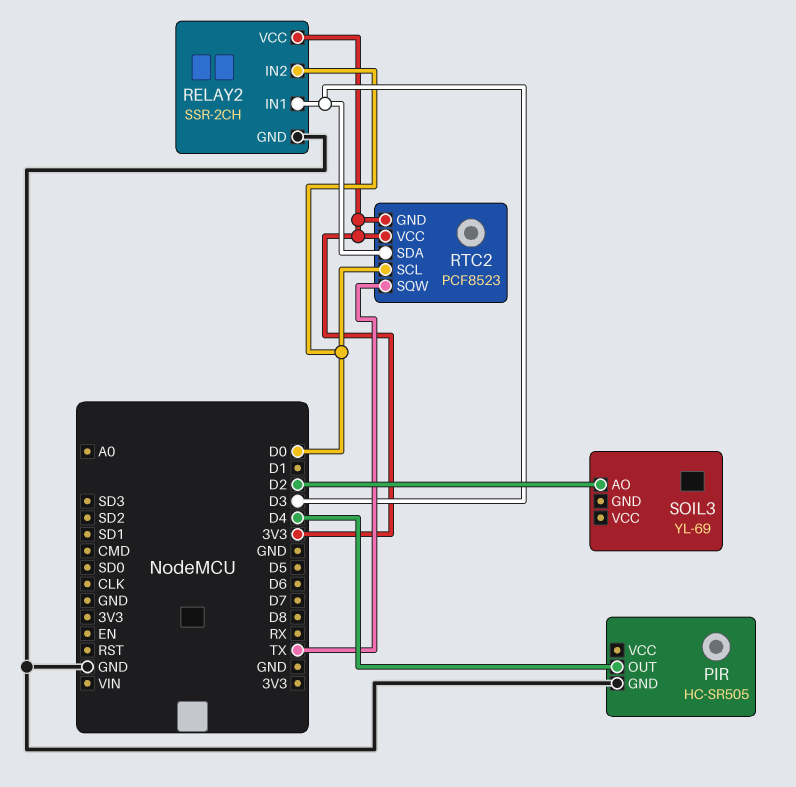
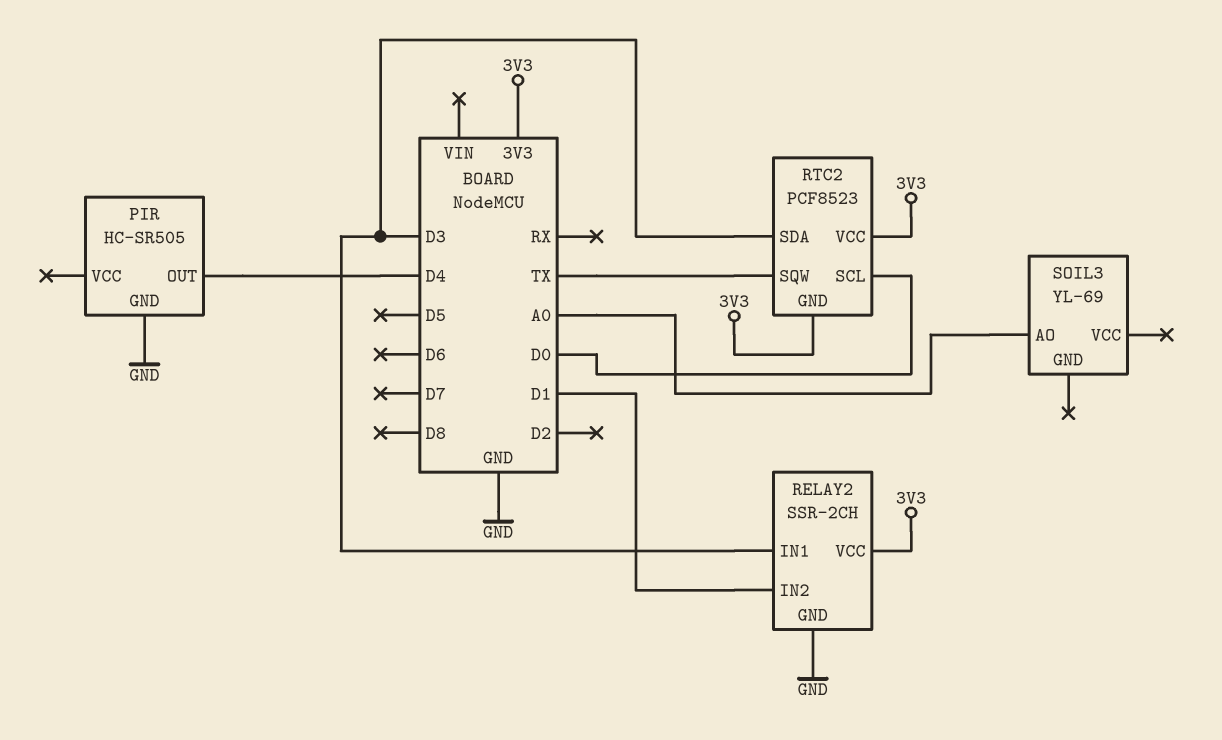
RELAY2 pin IN2: D0 -> D1
SOIL3 pin AO: D2 -> A0

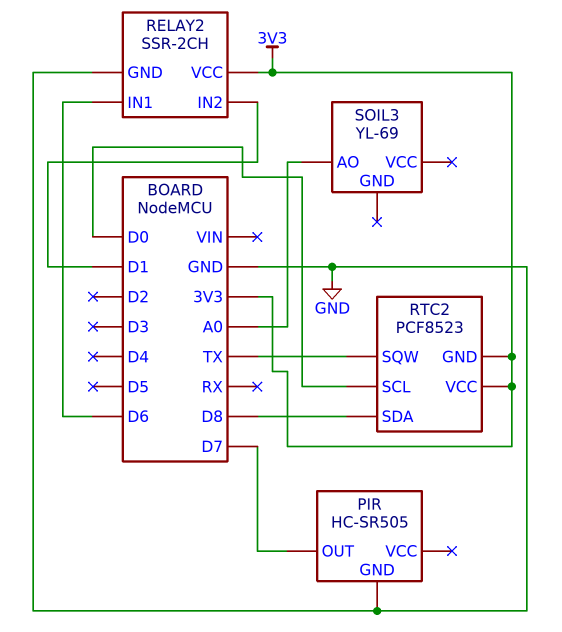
PIR pin OUT: D4 -> D7
RELAY2 pin IN1: D3 -> D6
RTC2 pin SDA: D3 -> D8

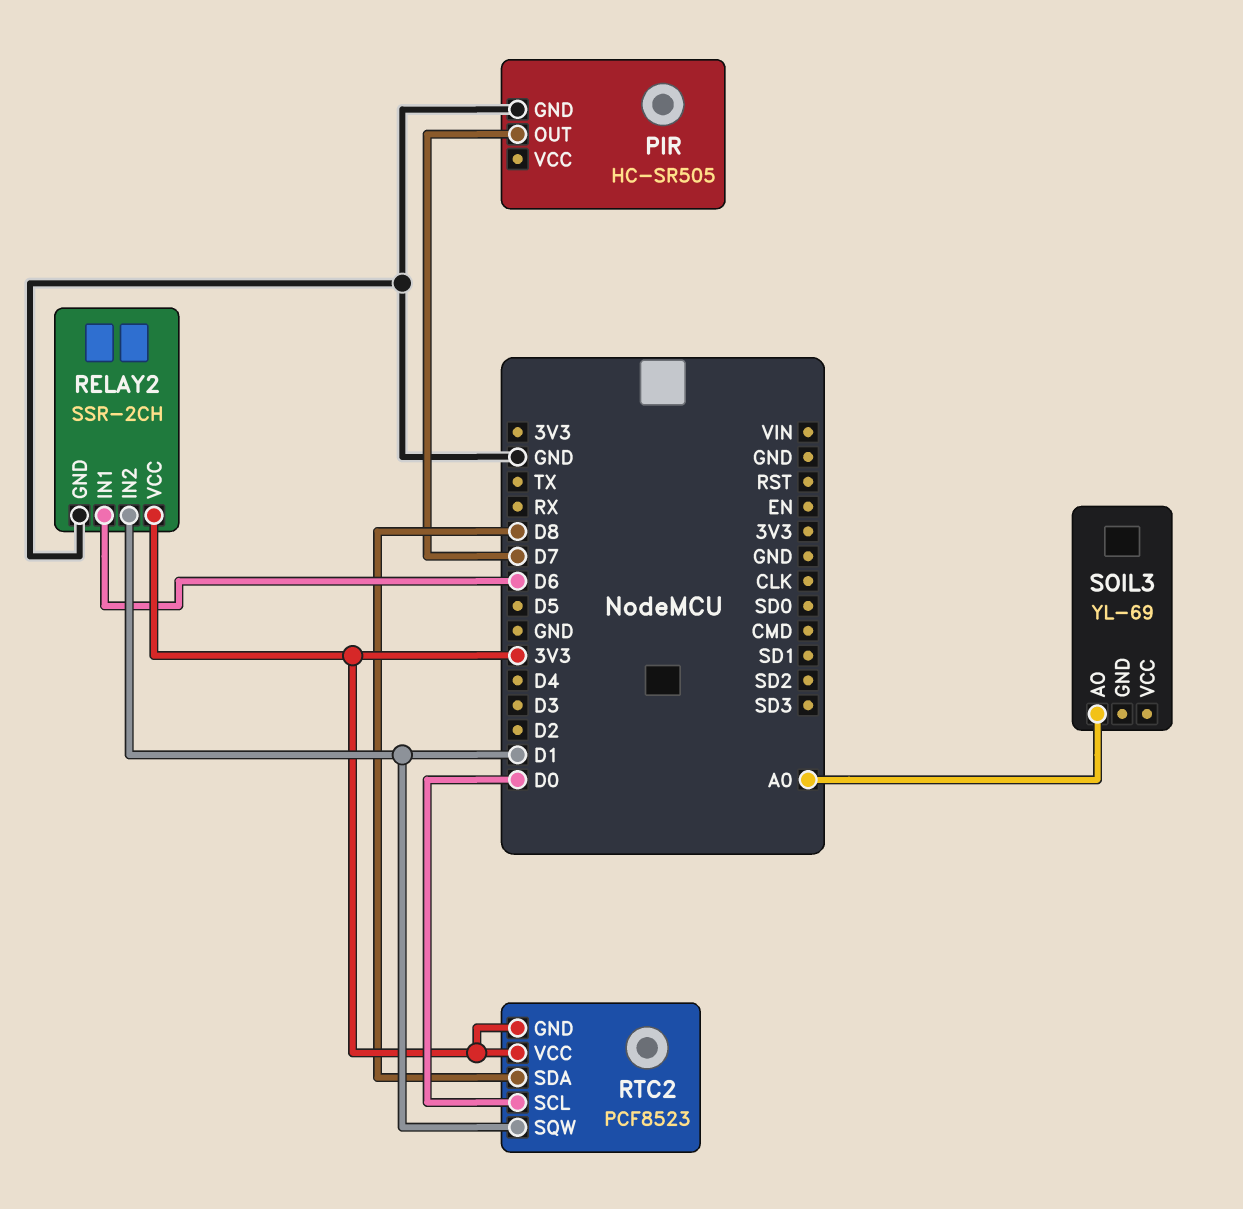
RTC2 pin SQW: TX -> D1

